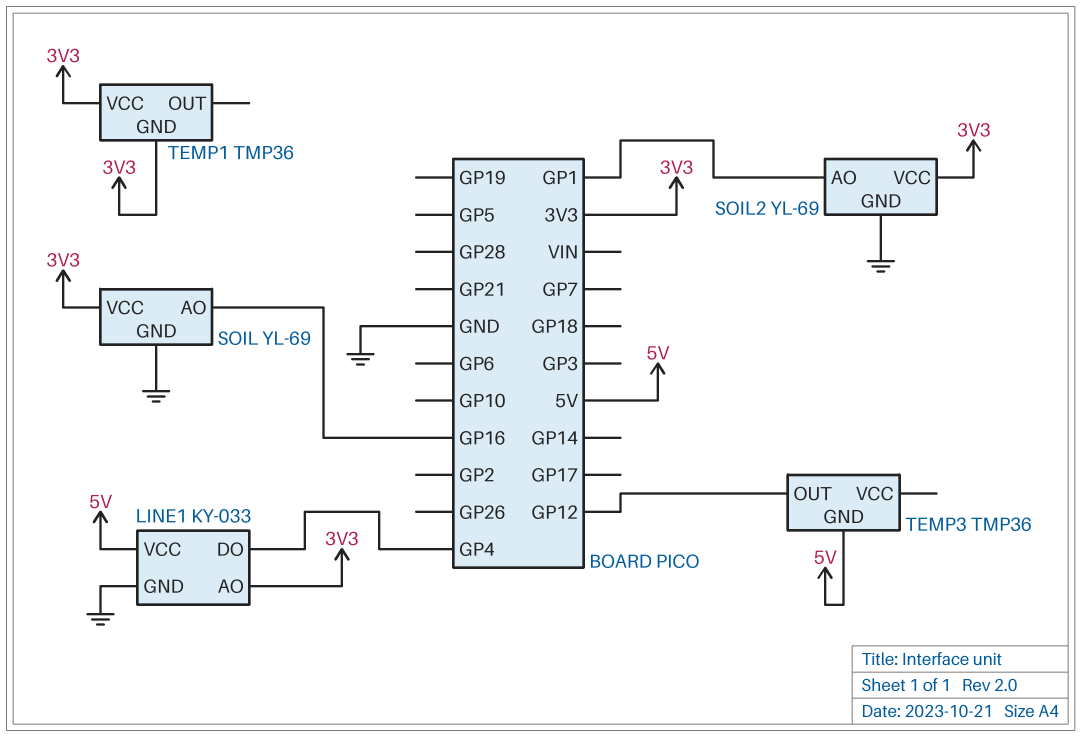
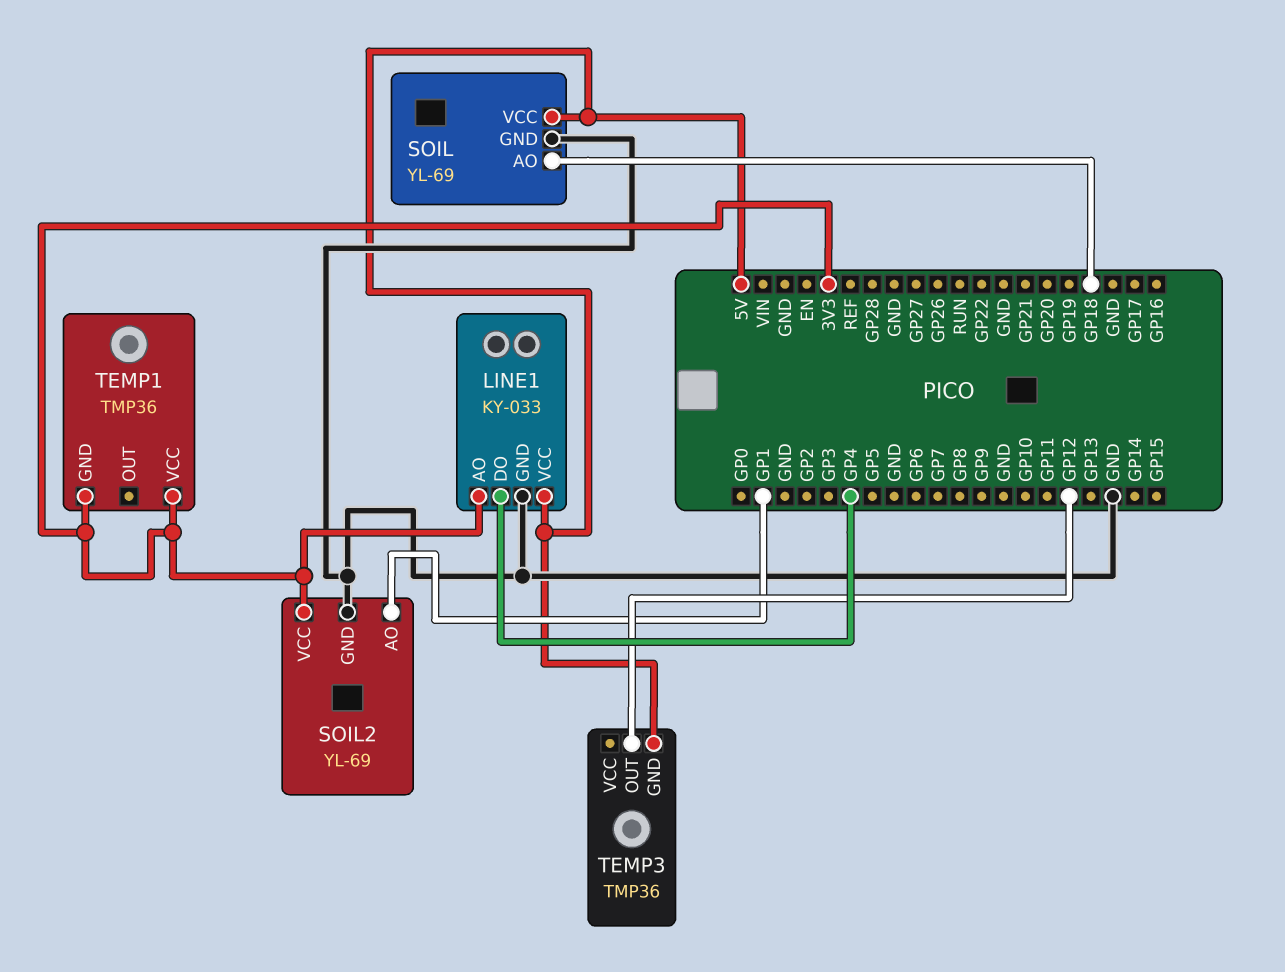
SOIL pin AO: GP16 -> GP18
SOIL pin VCC: 3V3 -> 5V

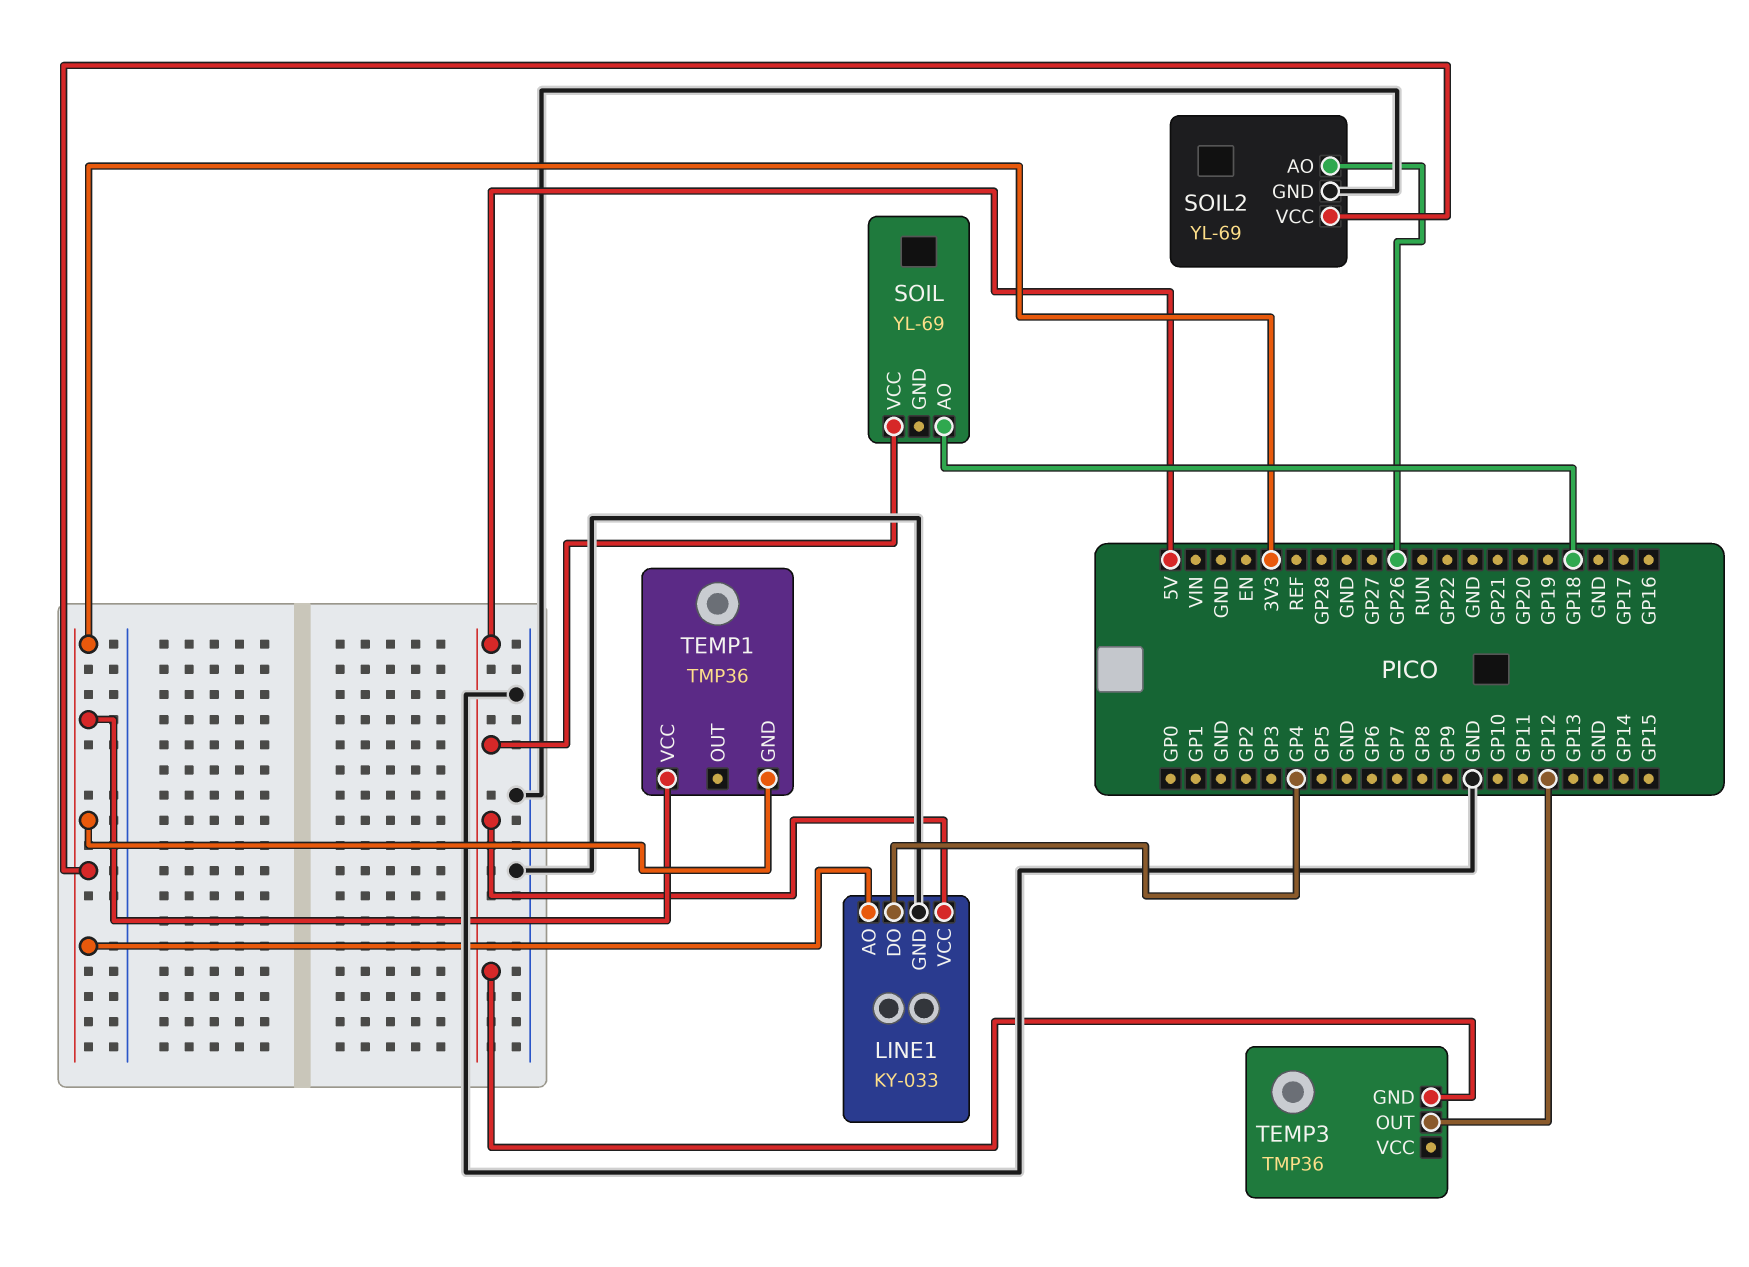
SOIL pin GND: GND -> none
SOIL2 pin AO: GP1 -> GP26

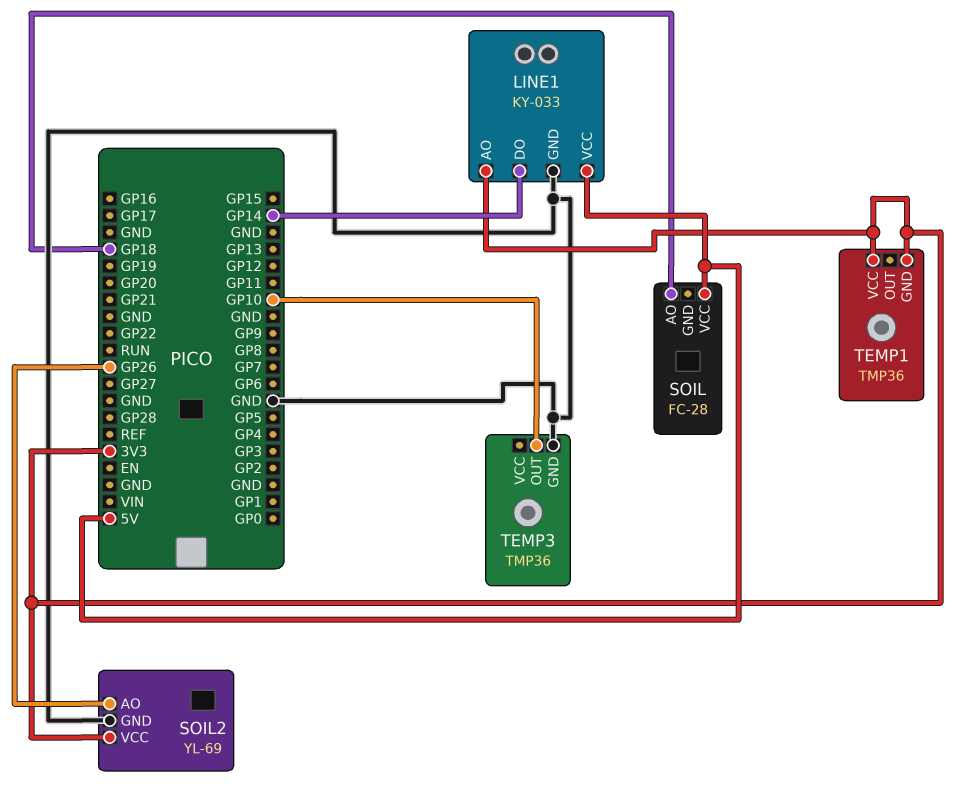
LINE1 pin DO: GP4 -> GP14
SOIL: YL-69 -> FC-28
TEMP3 pin GND: 5V -> GND
TEMP3 pin OUT: GP12 -> GP10

